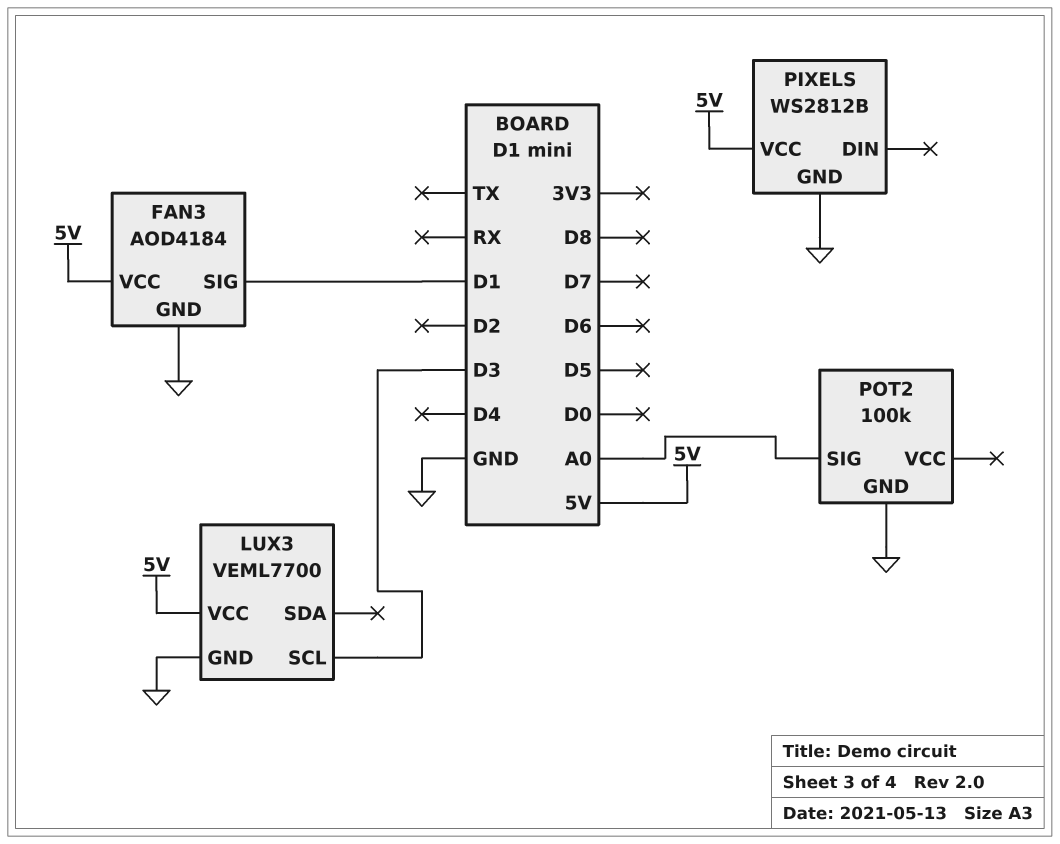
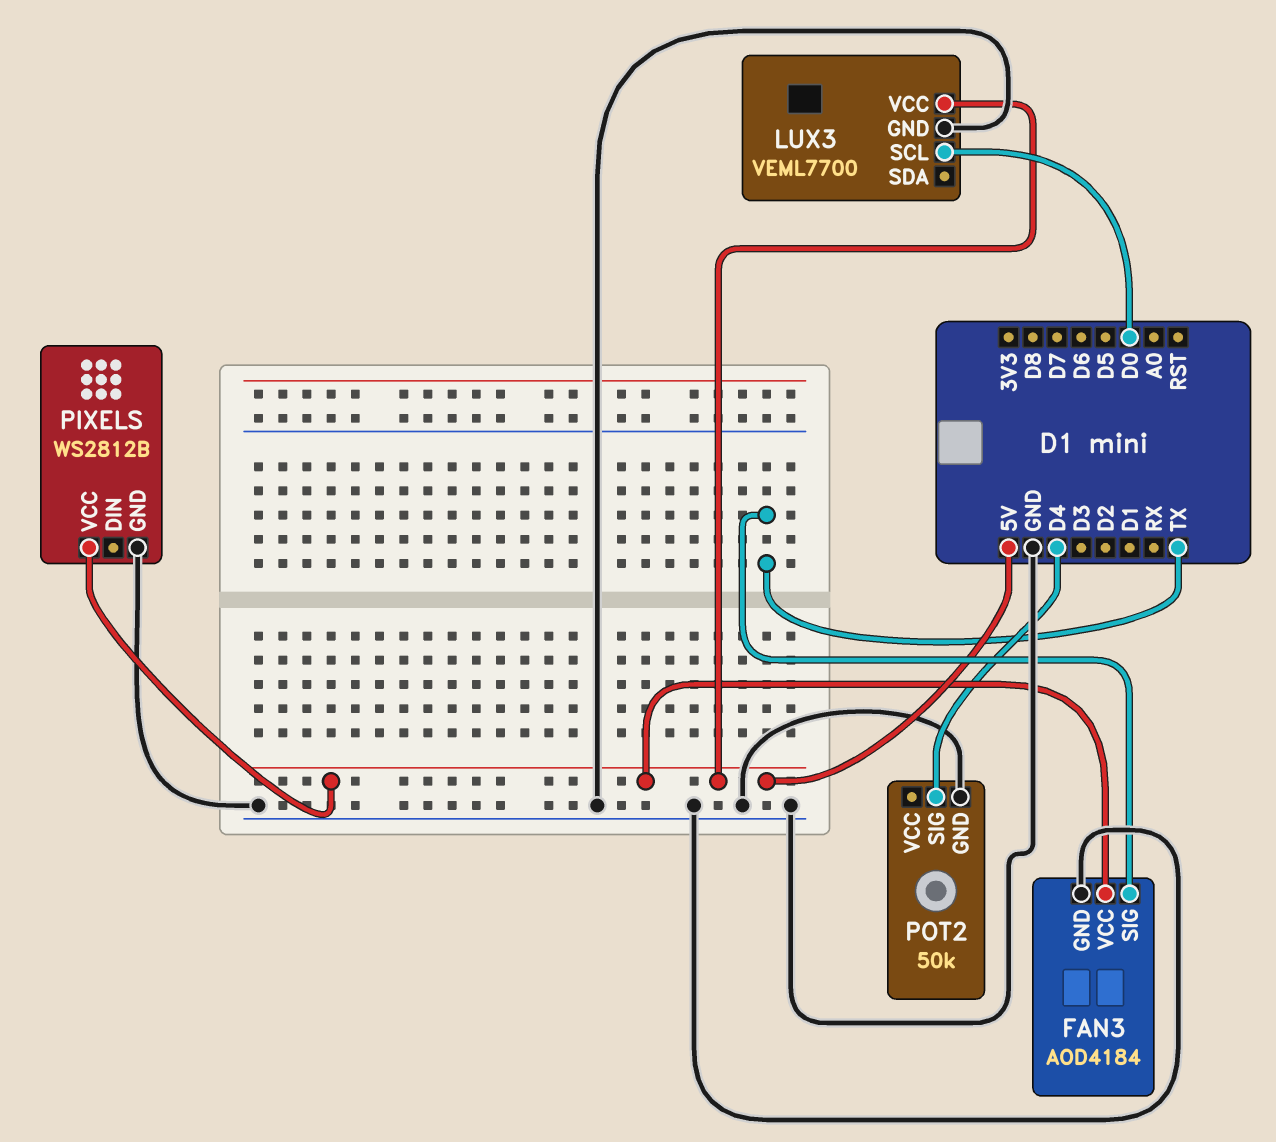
FAN3 pin SIG: D1 -> TX
LUX3 pin SCL: D3 -> D0
POT2: 100k -> 50k
POT2 pin SIG: A0 -> D4

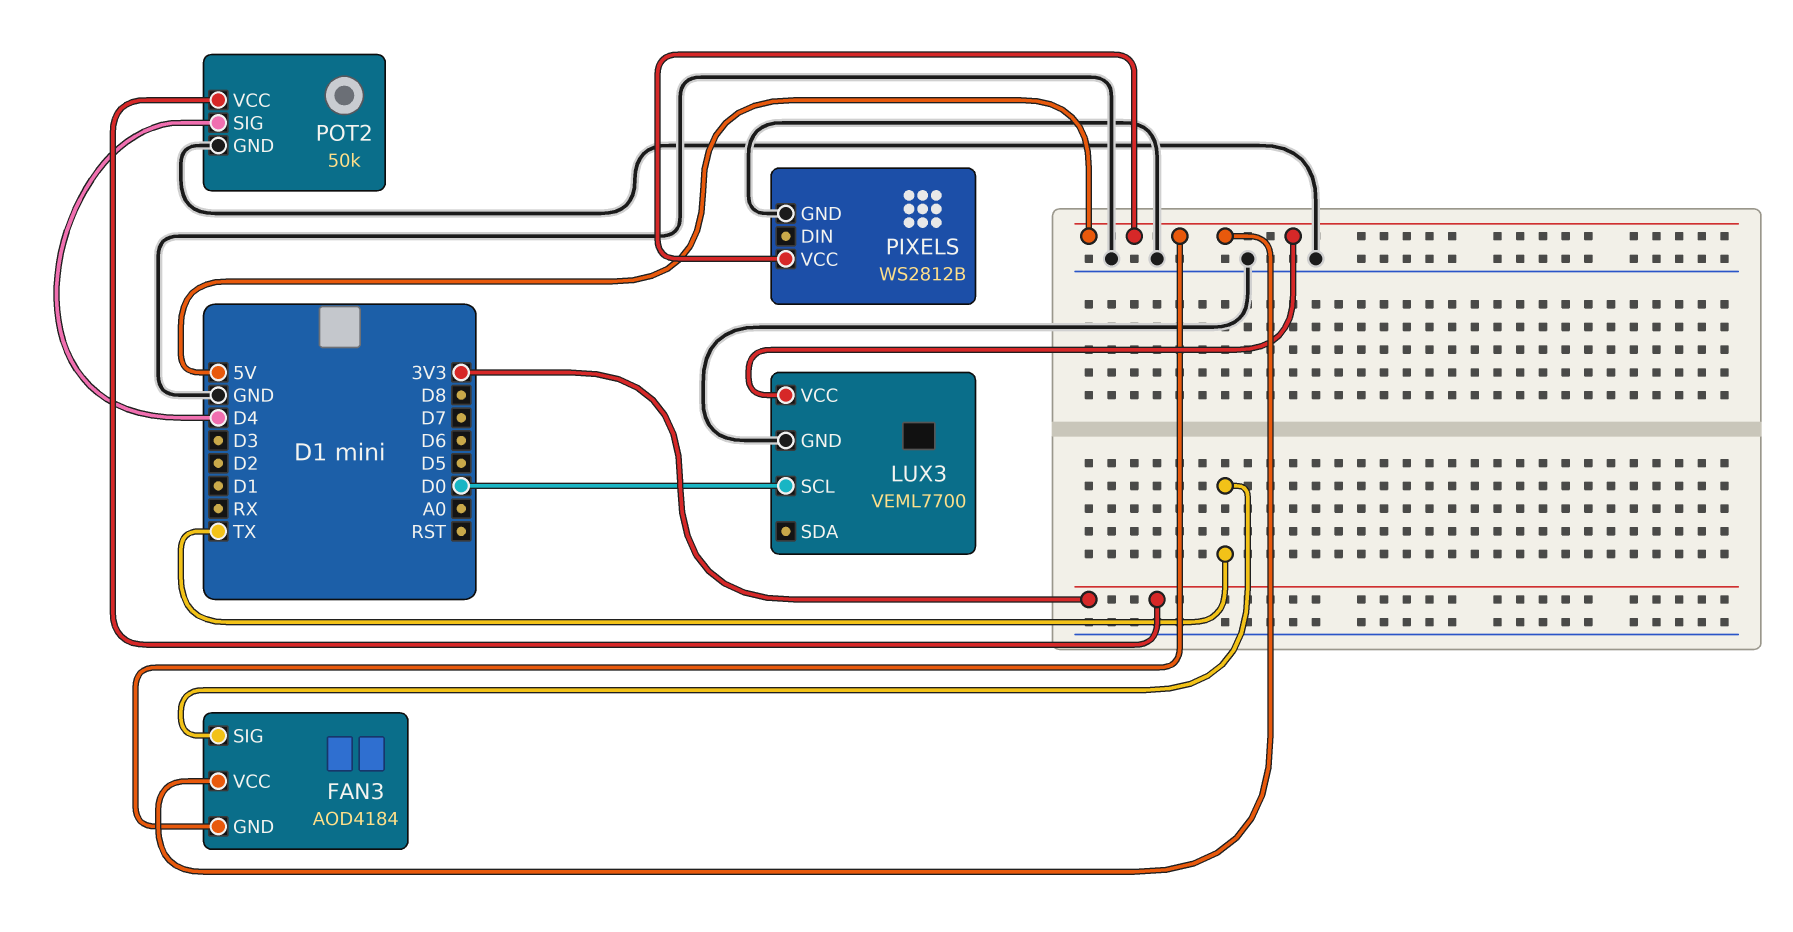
FAN3 pin GND: GND -> 5V
POT2 pin VCC: none -> 3V3

